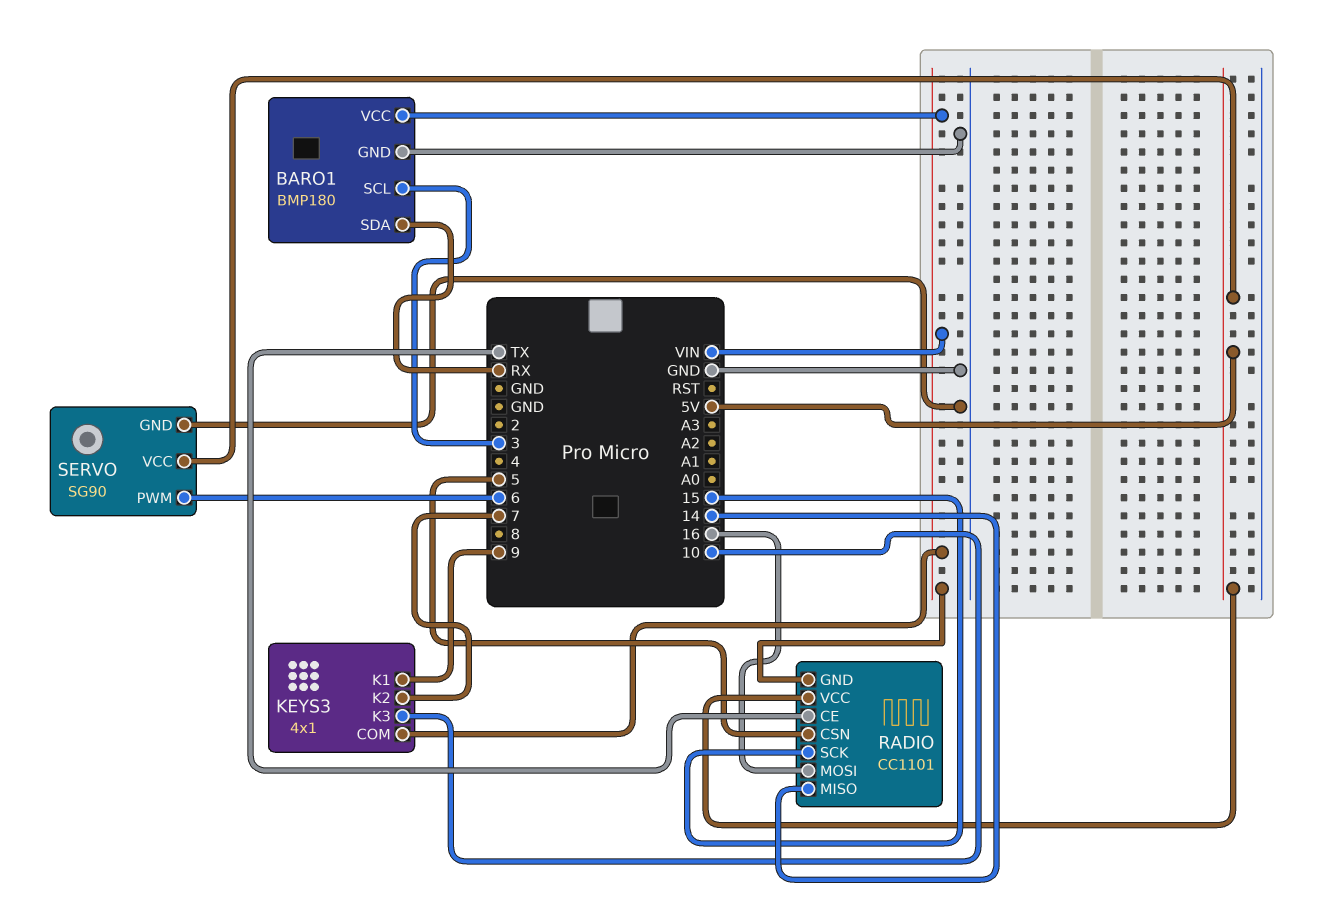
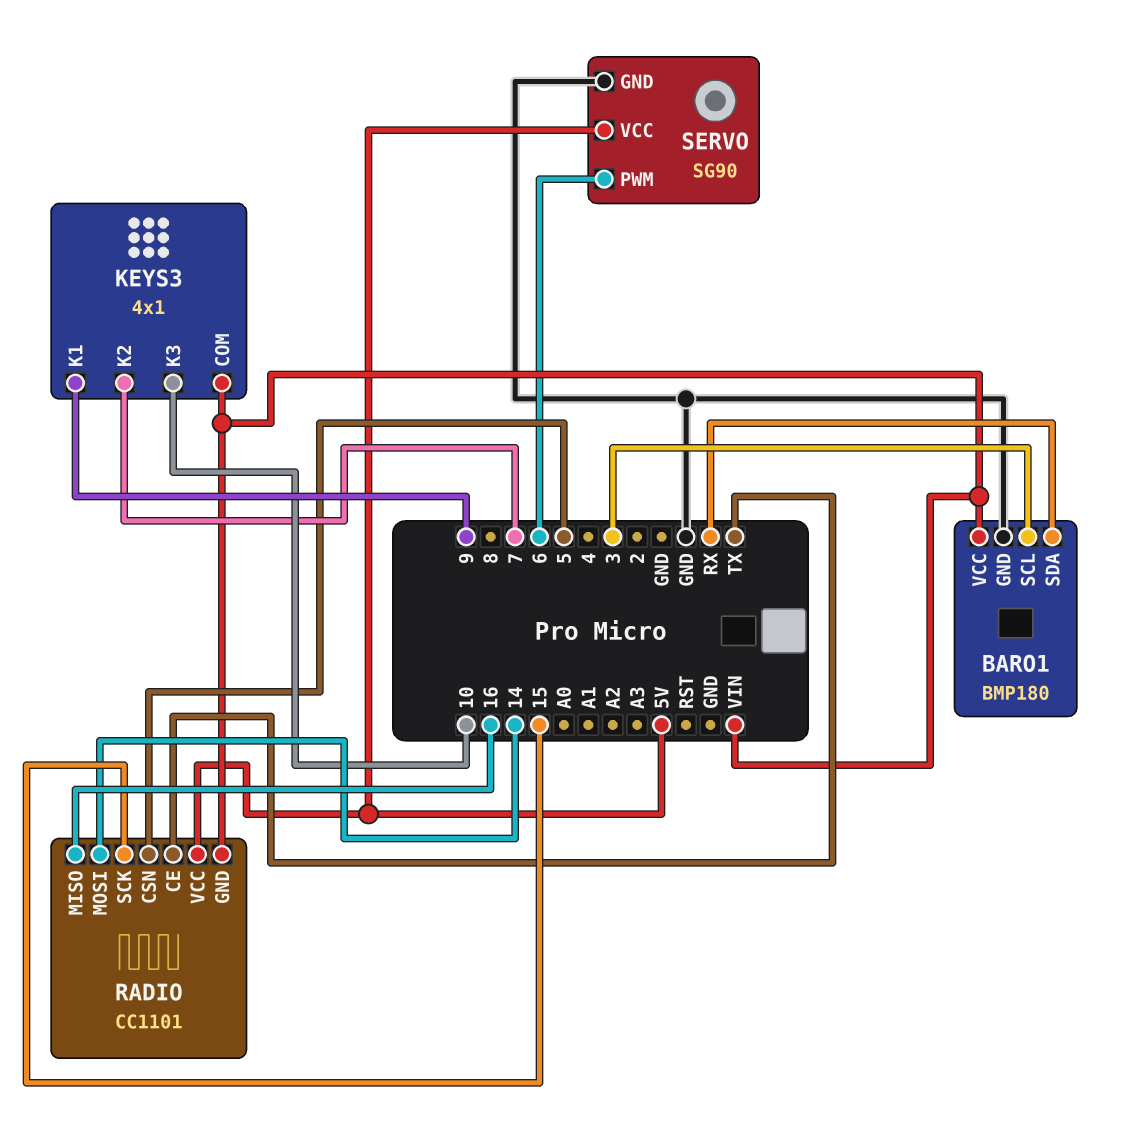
RADIO pin MISO: 14 -> 16
RADIO pin MOSI: 16 -> 14

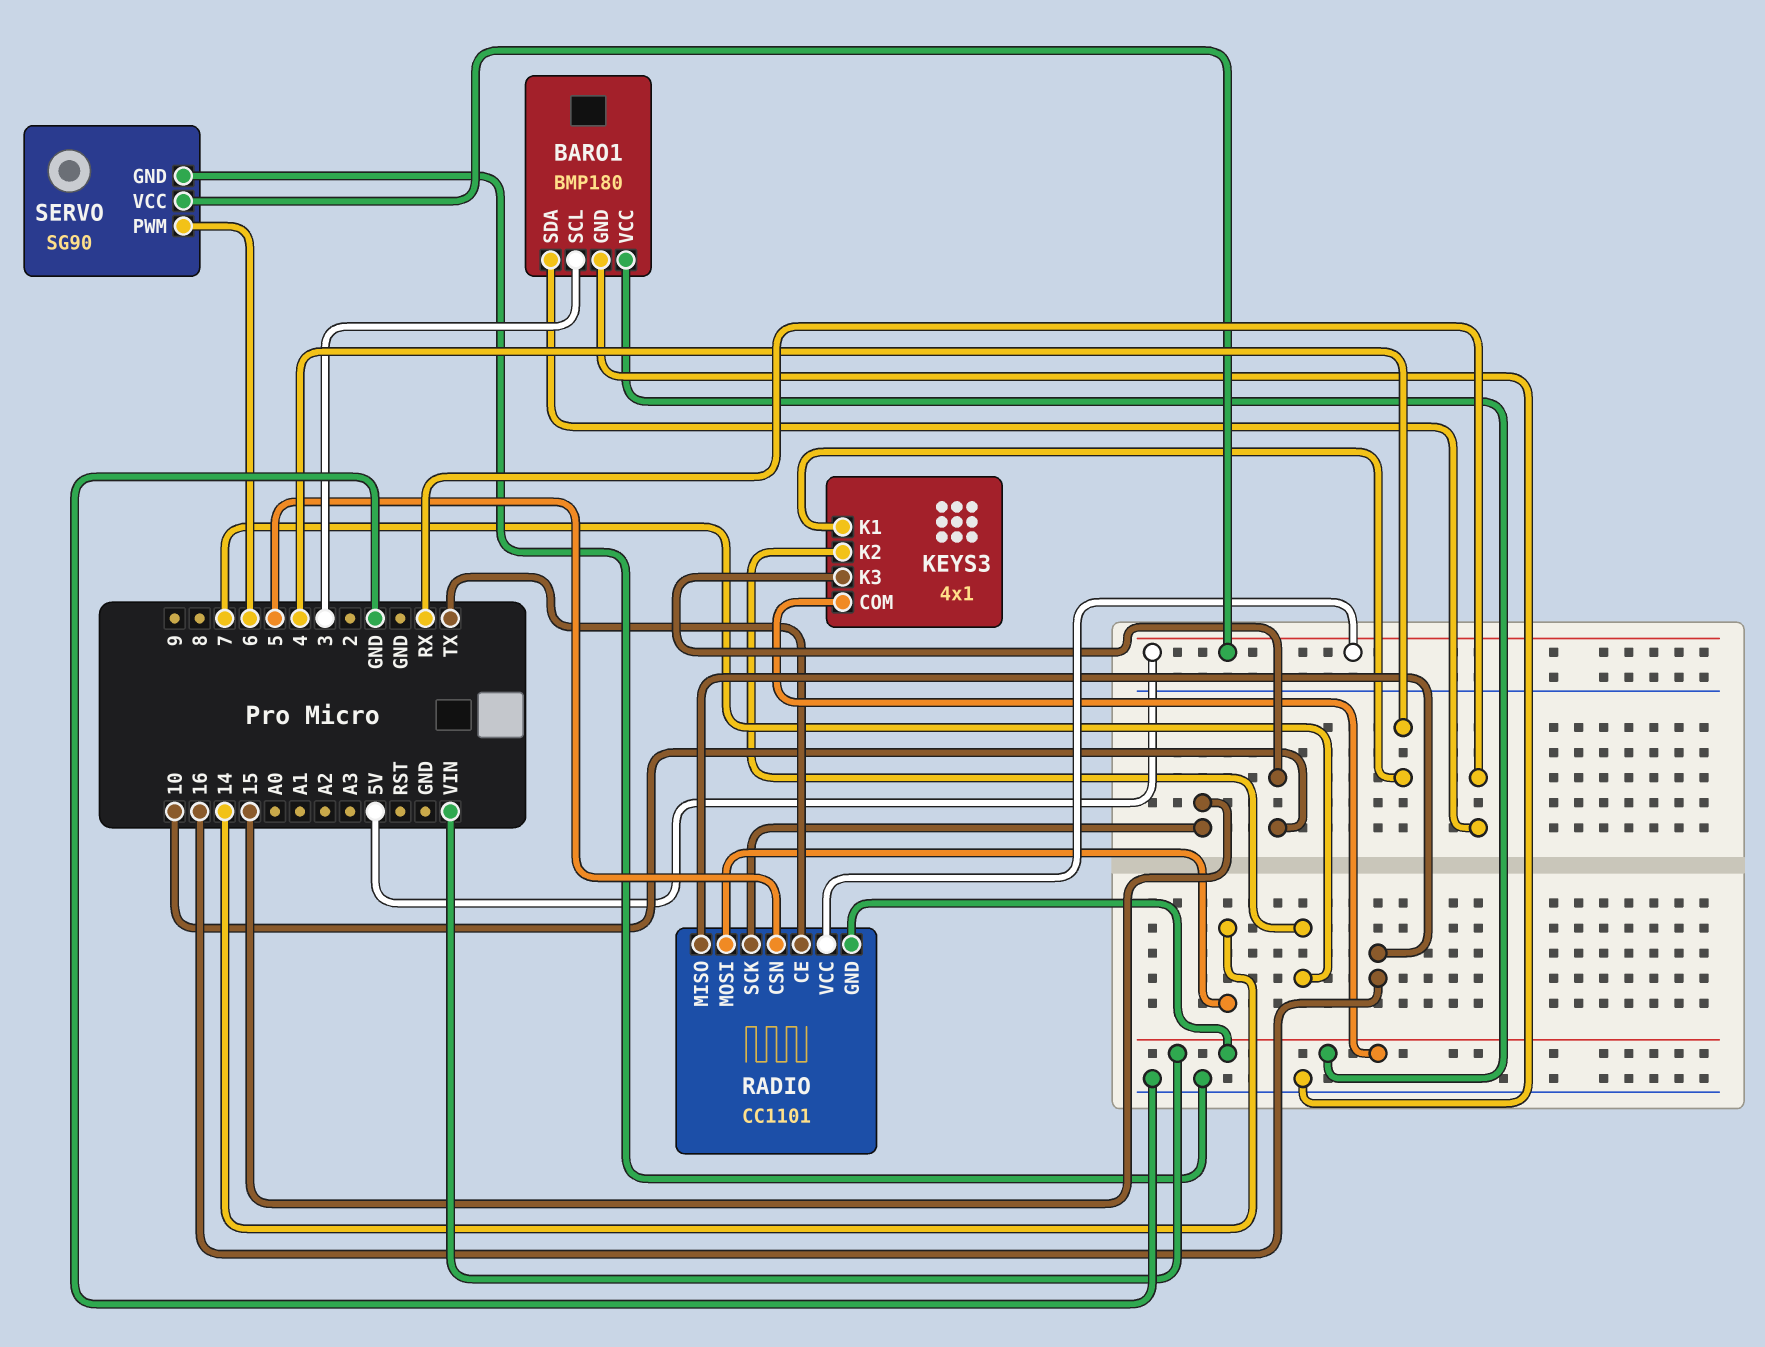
KEYS3 pin K1: 9 -> 4

